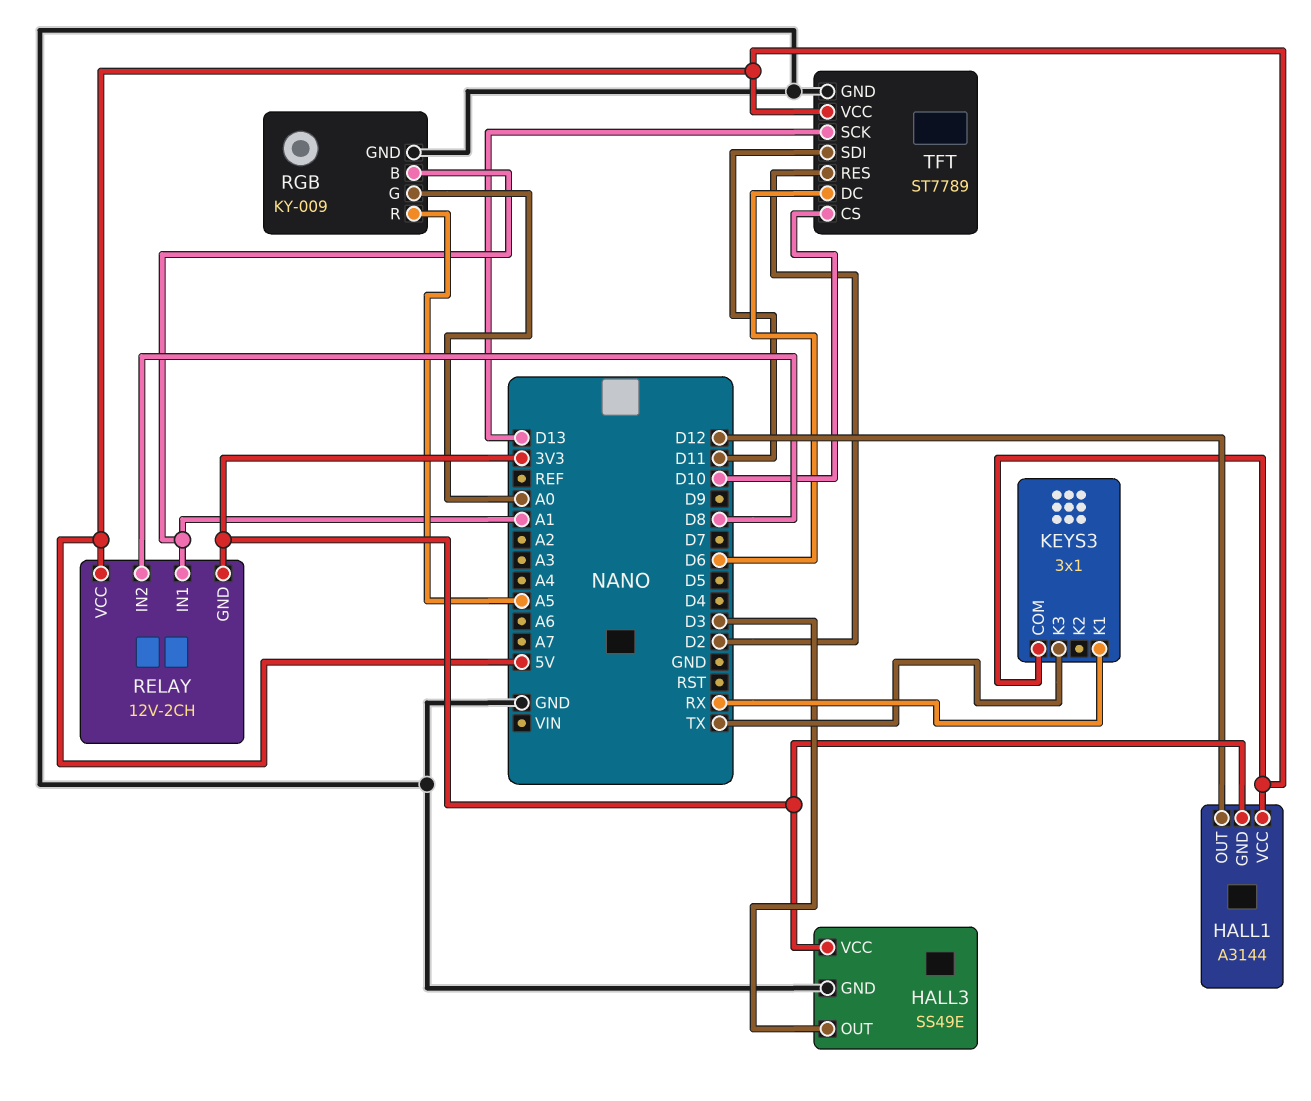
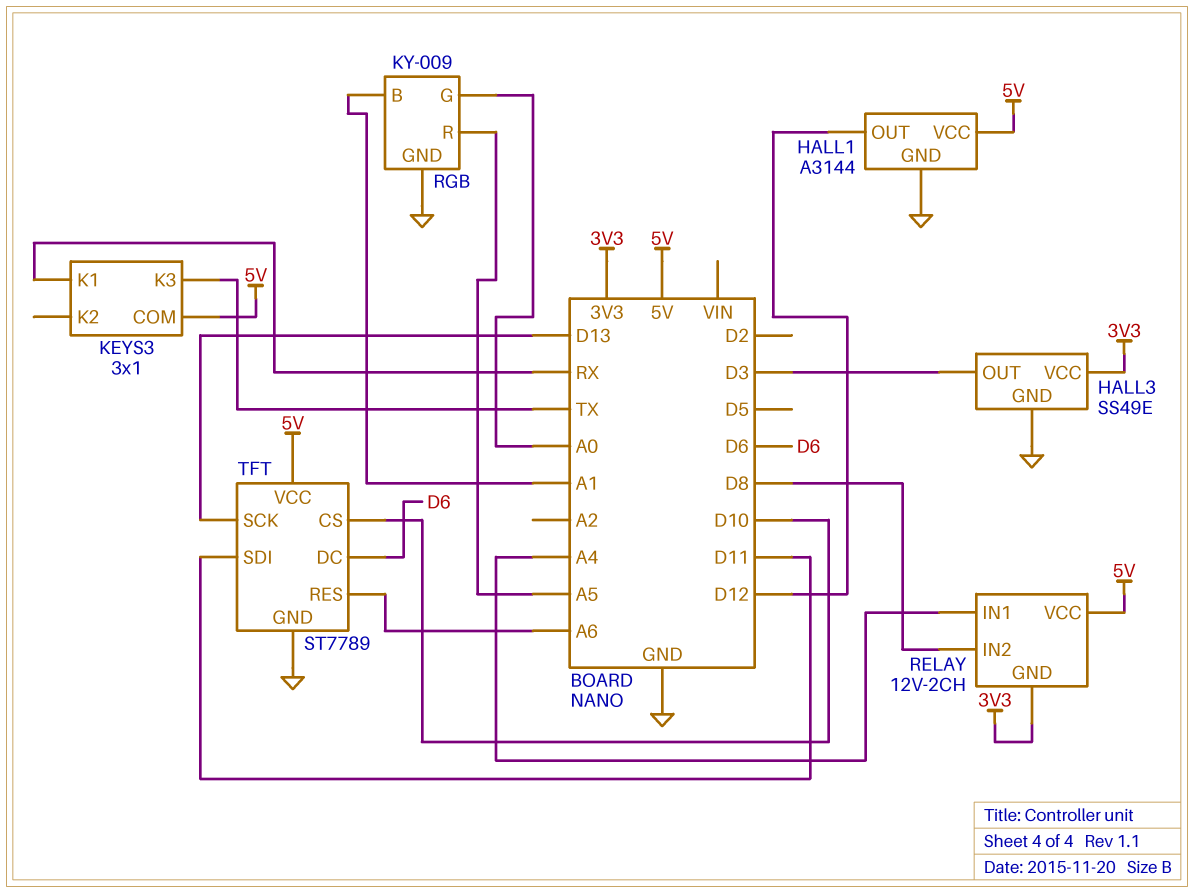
HALL1 pin GND: 3V3 -> GND
RELAY pin IN1: A1 -> A4
TFT pin RES: D2 -> A6

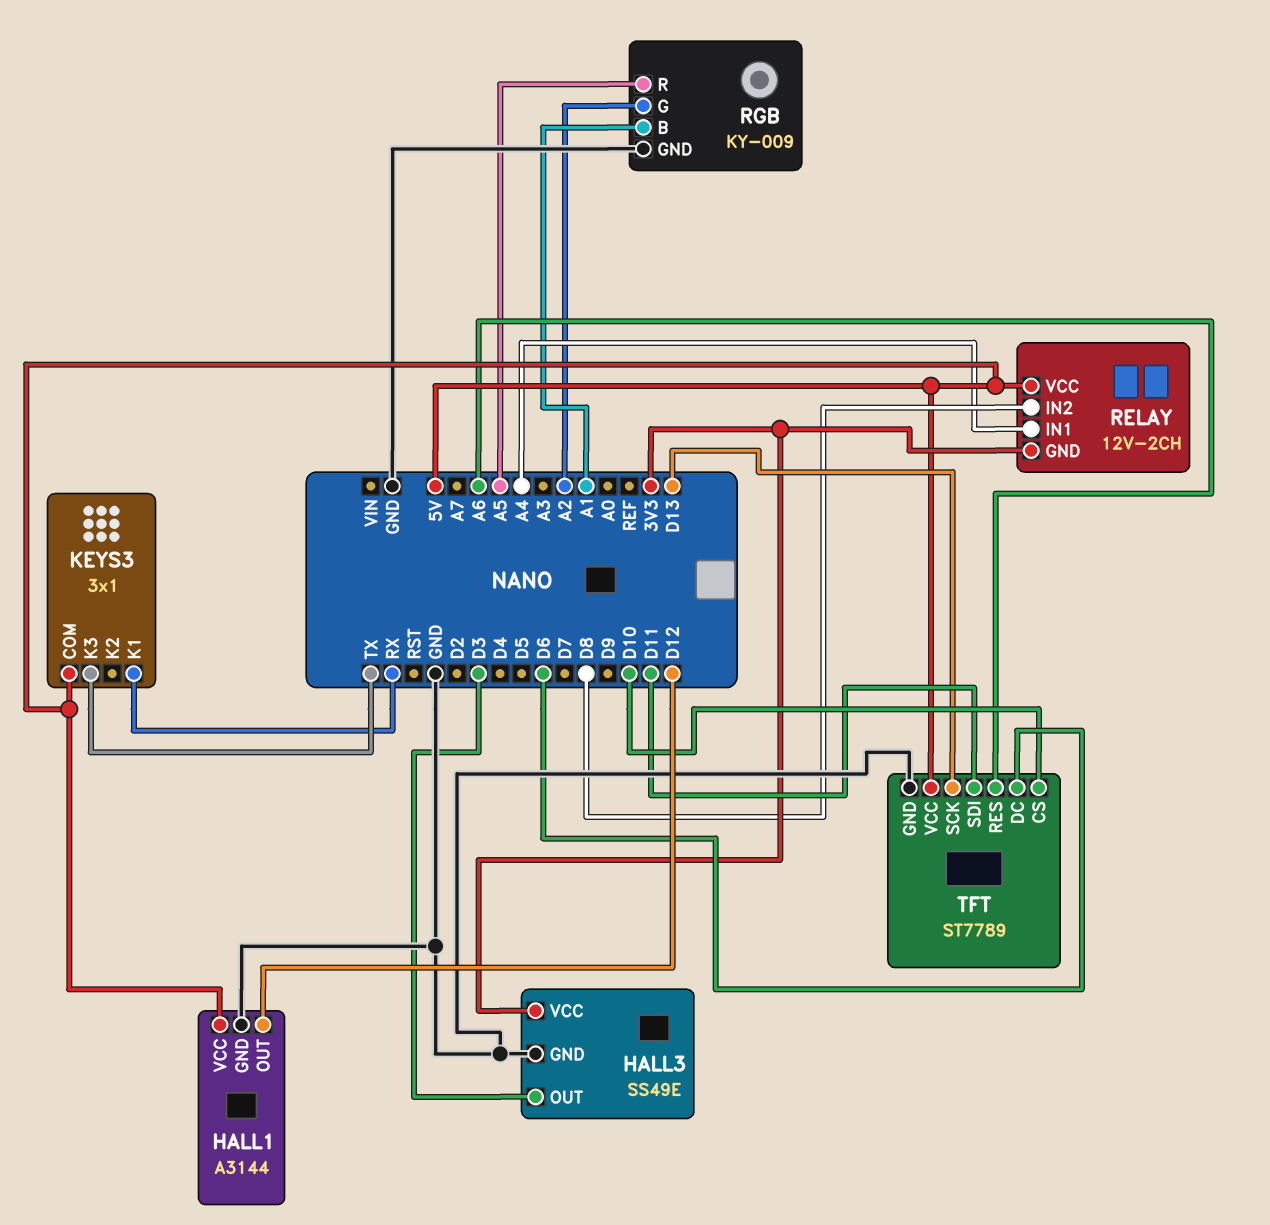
RGB pin G: A0 -> A2

